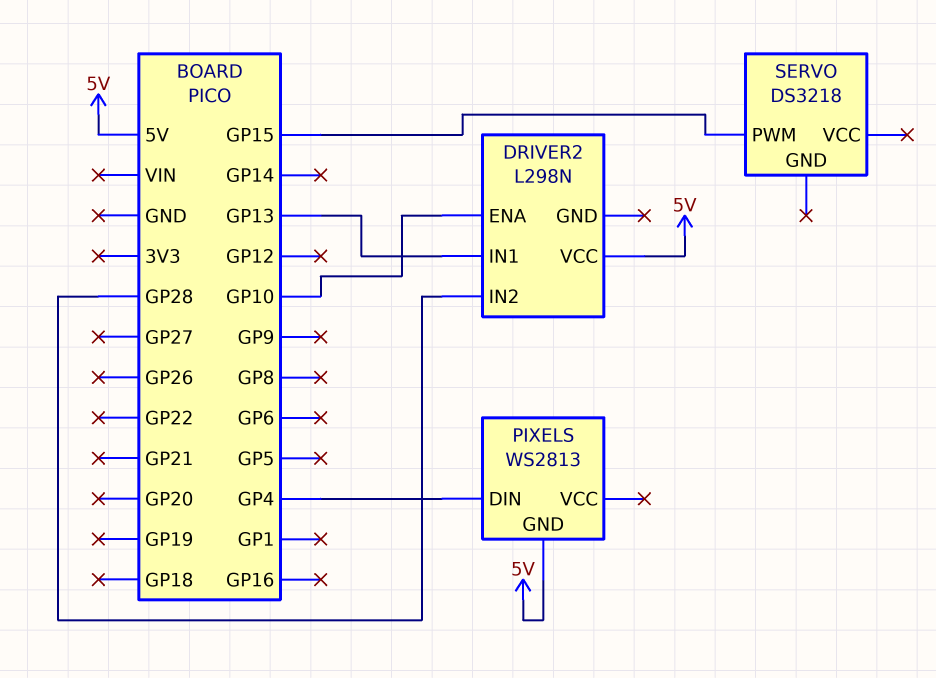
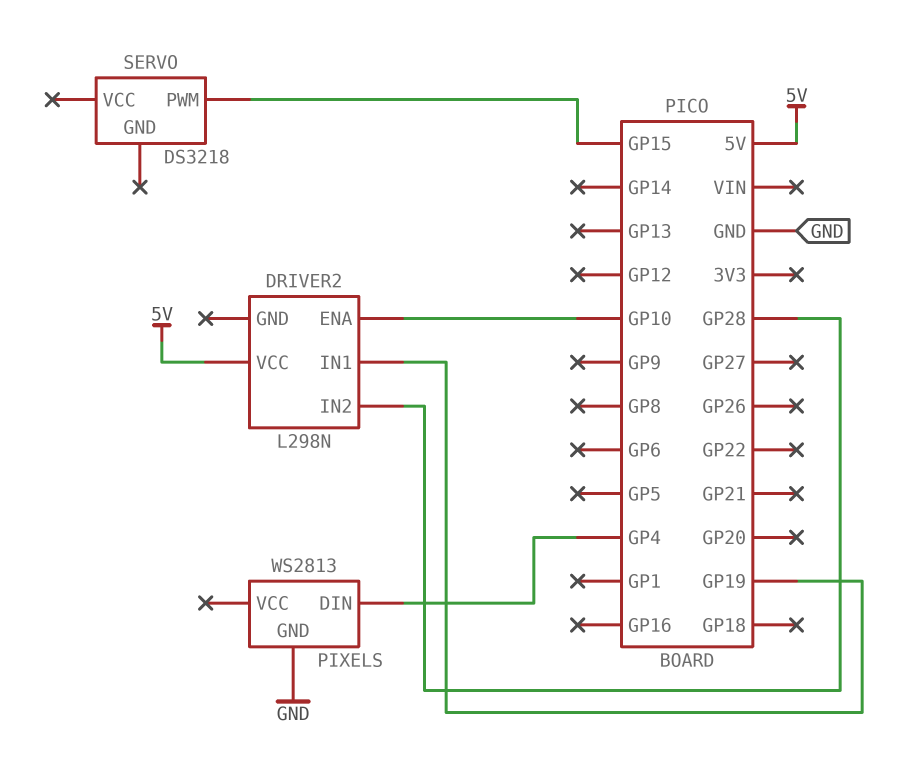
DRIVER2 pin IN1: GP13 -> GP19
PIXELS pin GND: 5V -> GND

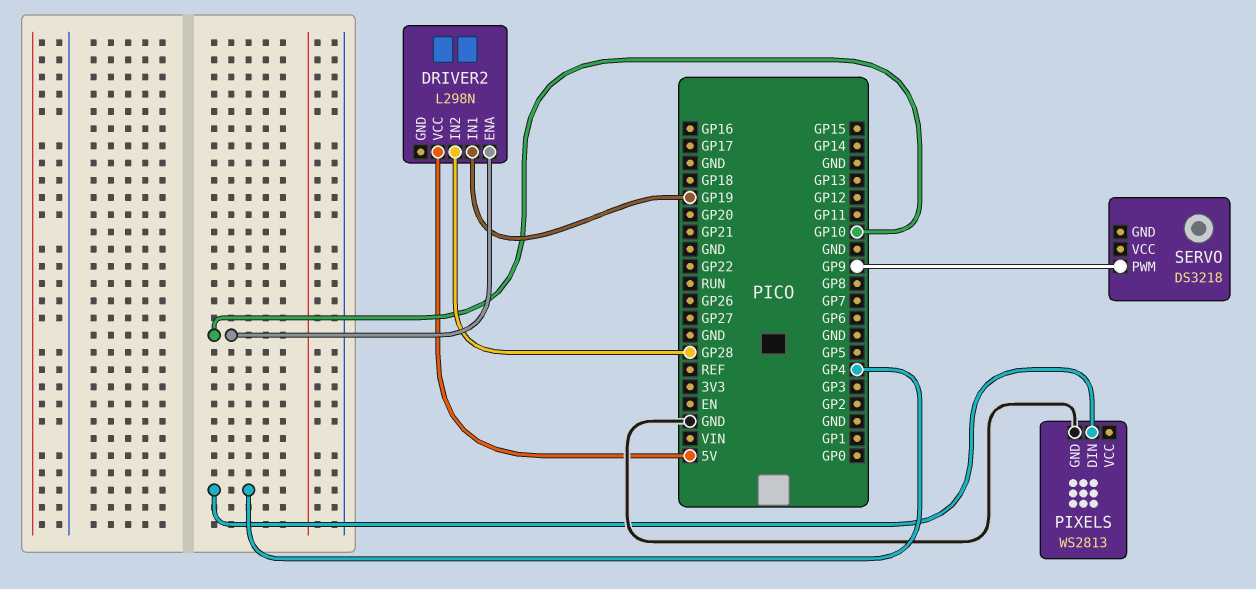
SERVO pin PWM: GP15 -> GP9

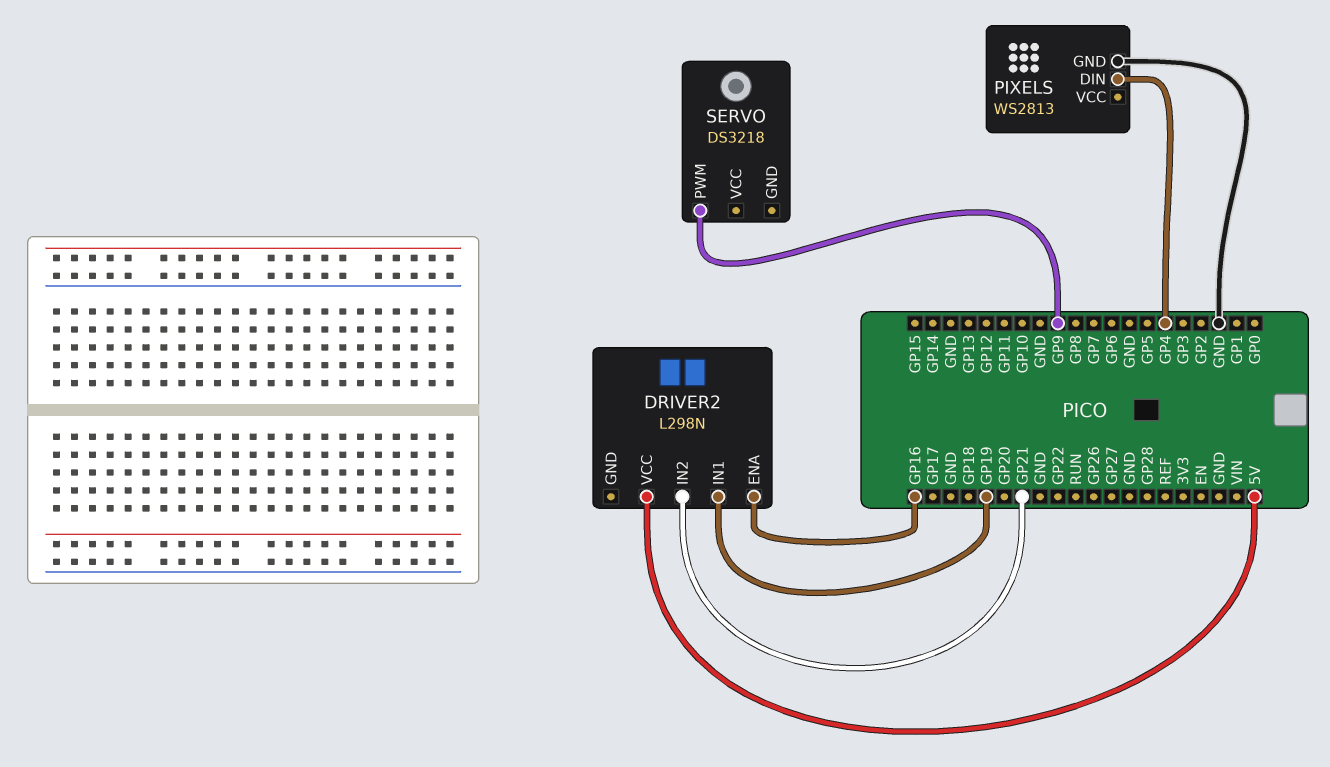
DRIVER2 pin ENA: GP10 -> GP16
DRIVER2 pin IN2: GP28 -> GP21

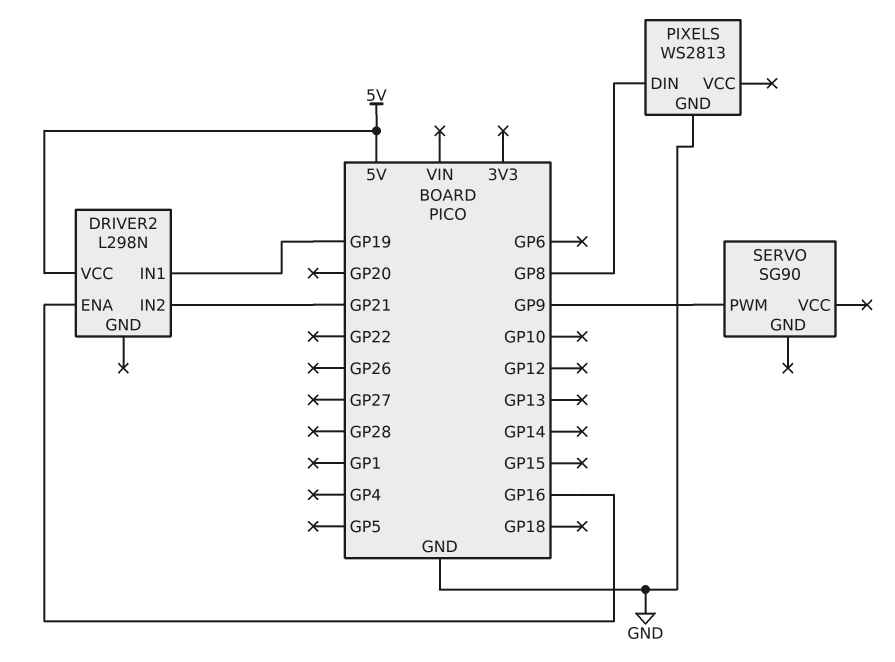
PIXELS pin DIN: GP4 -> GP8
SERVO: DS3218 -> SG90

